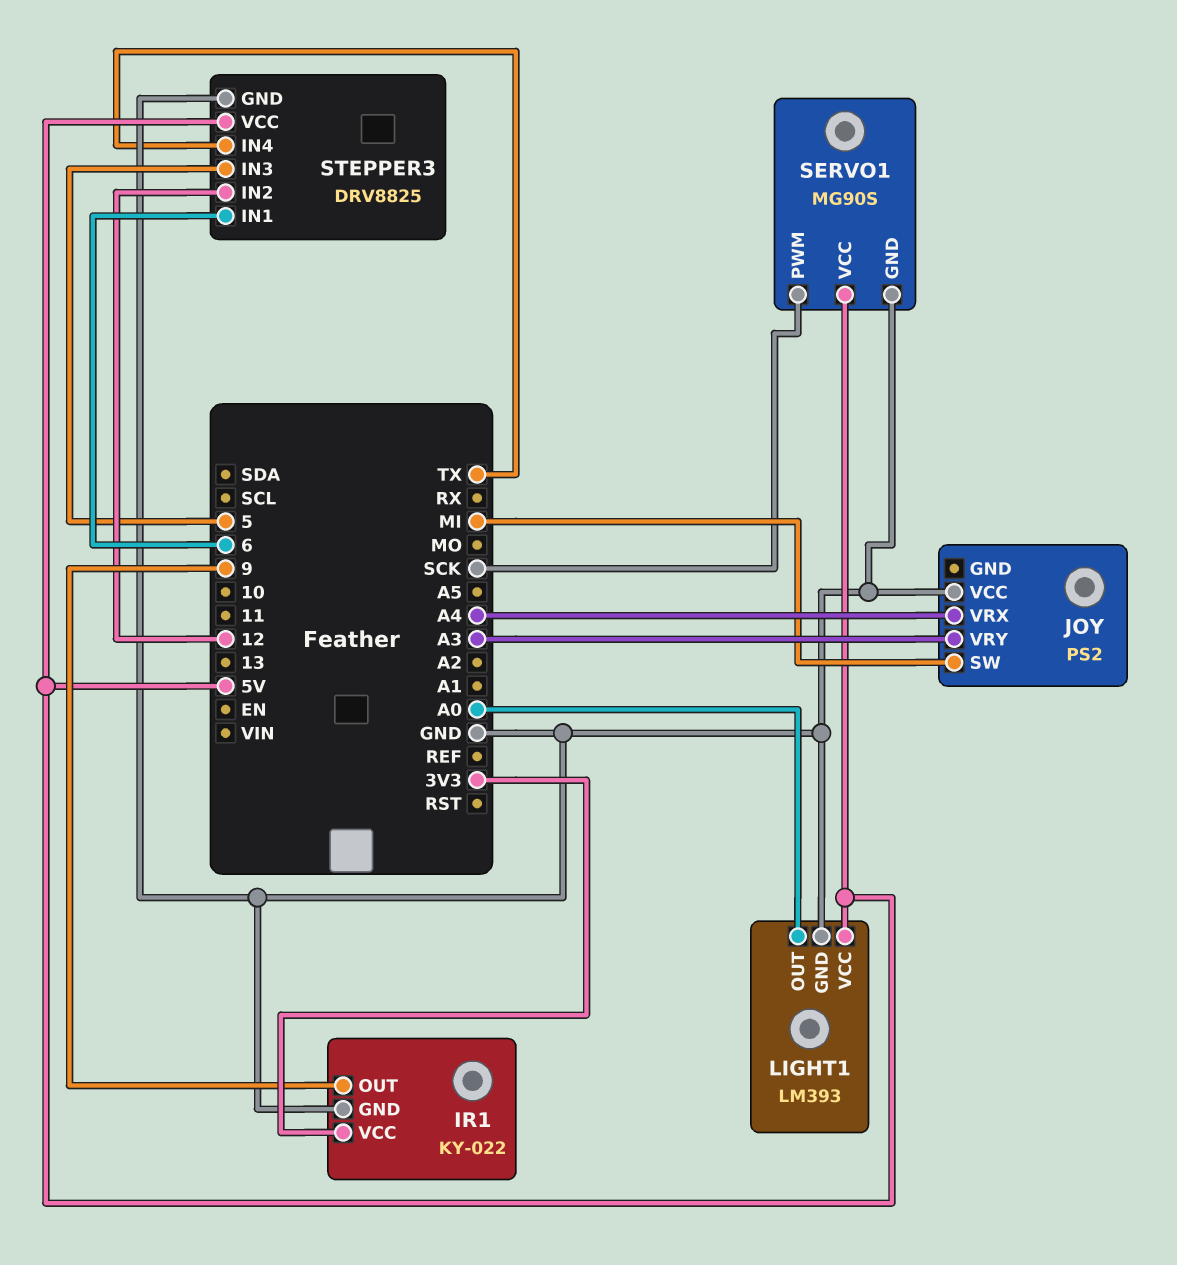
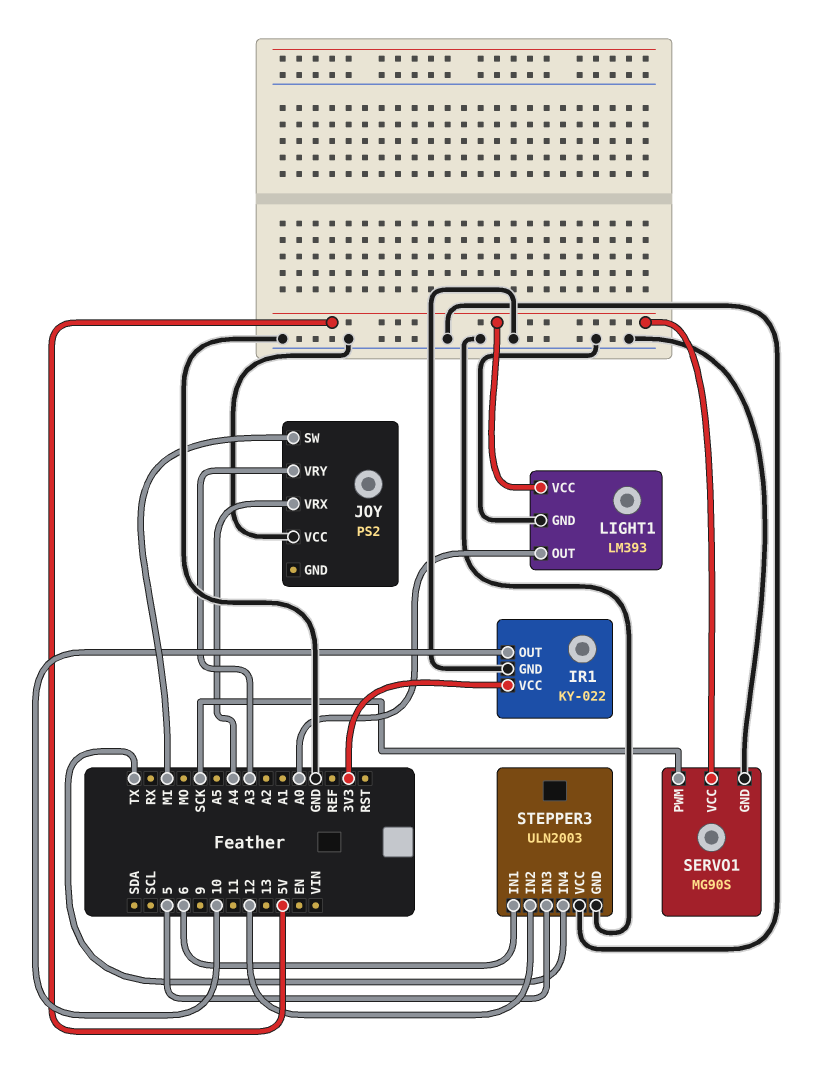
IR1 pin OUT: 9 -> 10
STEPPER3: DRV8825 -> ULN2003
STEPPER3 pin VCC: 5V -> GND

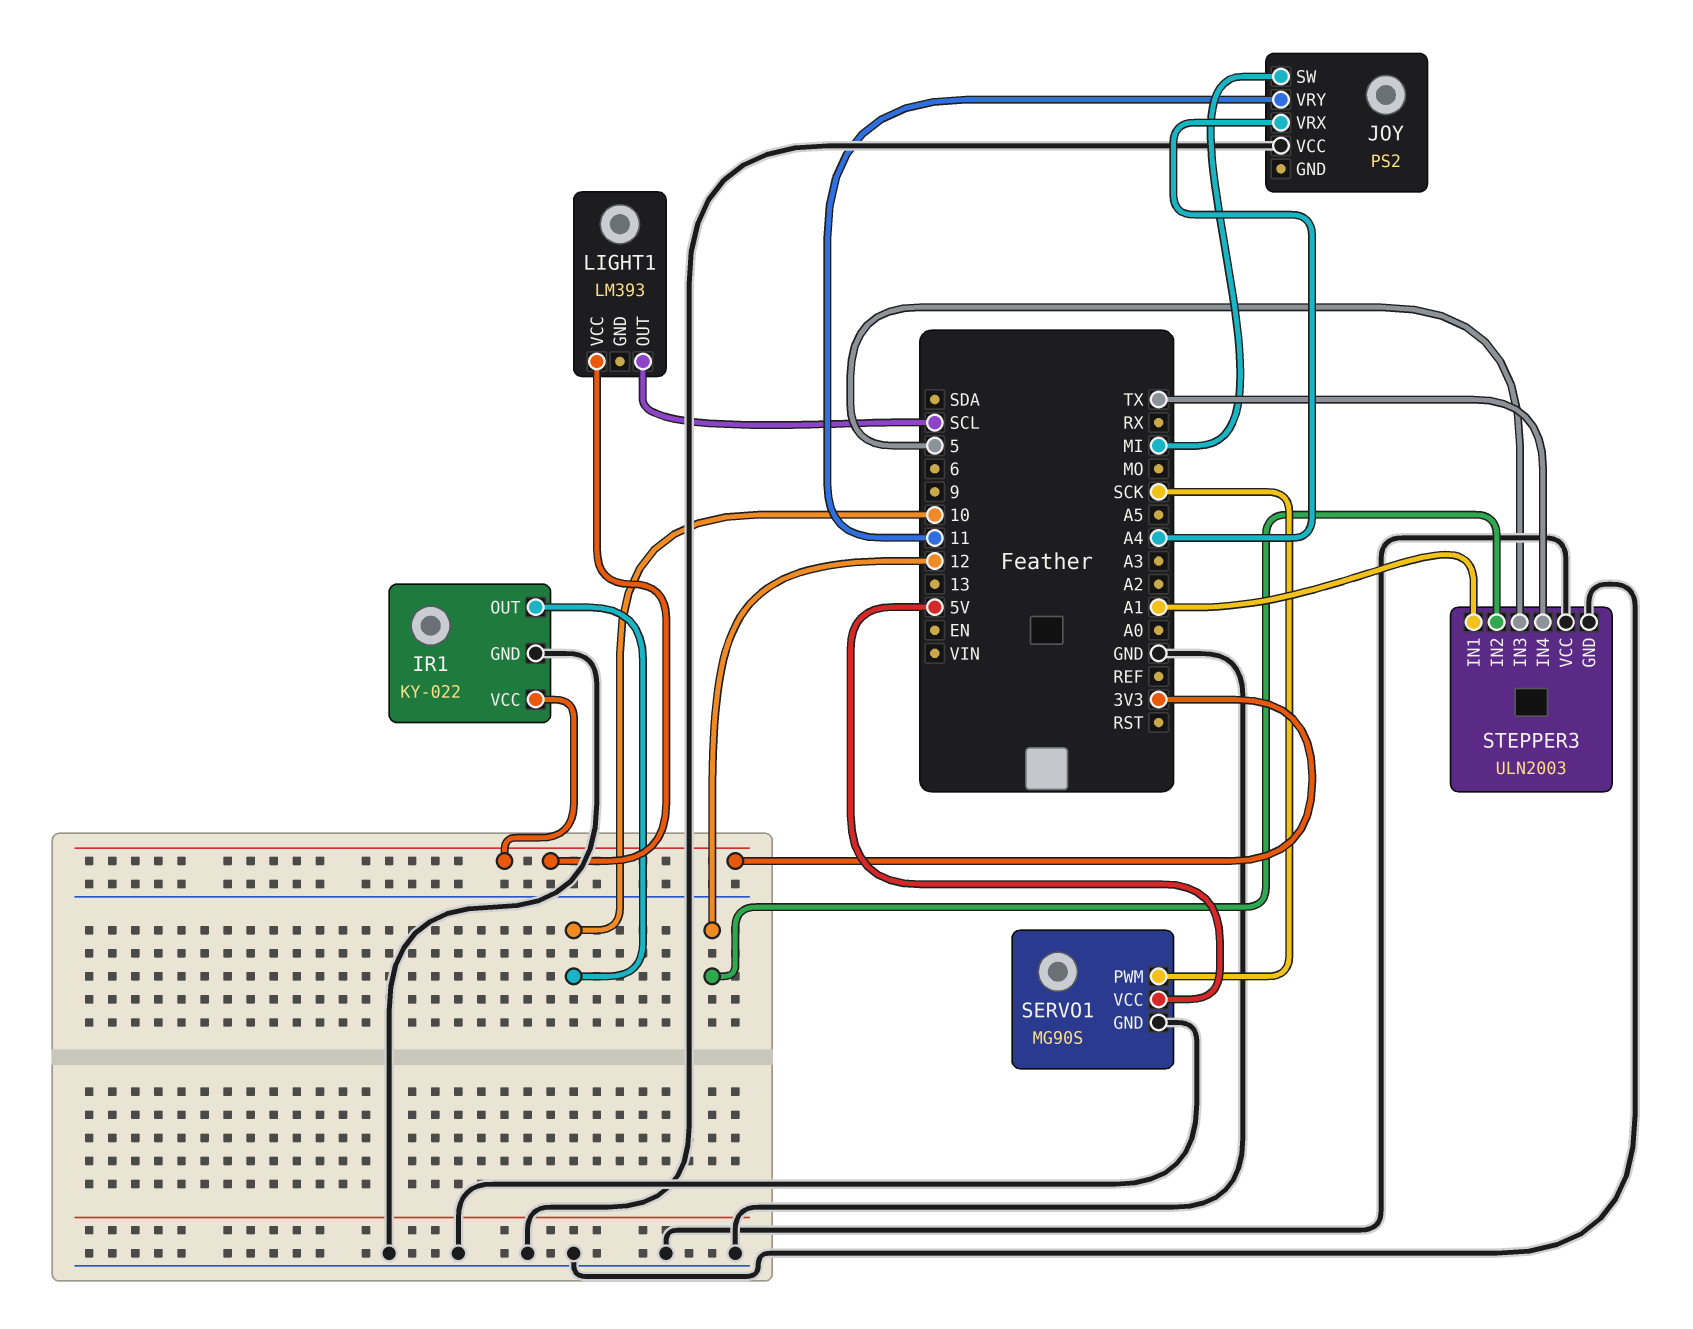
JOY pin VRY: A3 -> 11
LIGHT1 pin GND: GND -> none
LIGHT1 pin OUT: A0 -> SCL
LIGHT1 pin VCC: 5V -> 3V3
STEPPER3 pin IN1: 6 -> A1

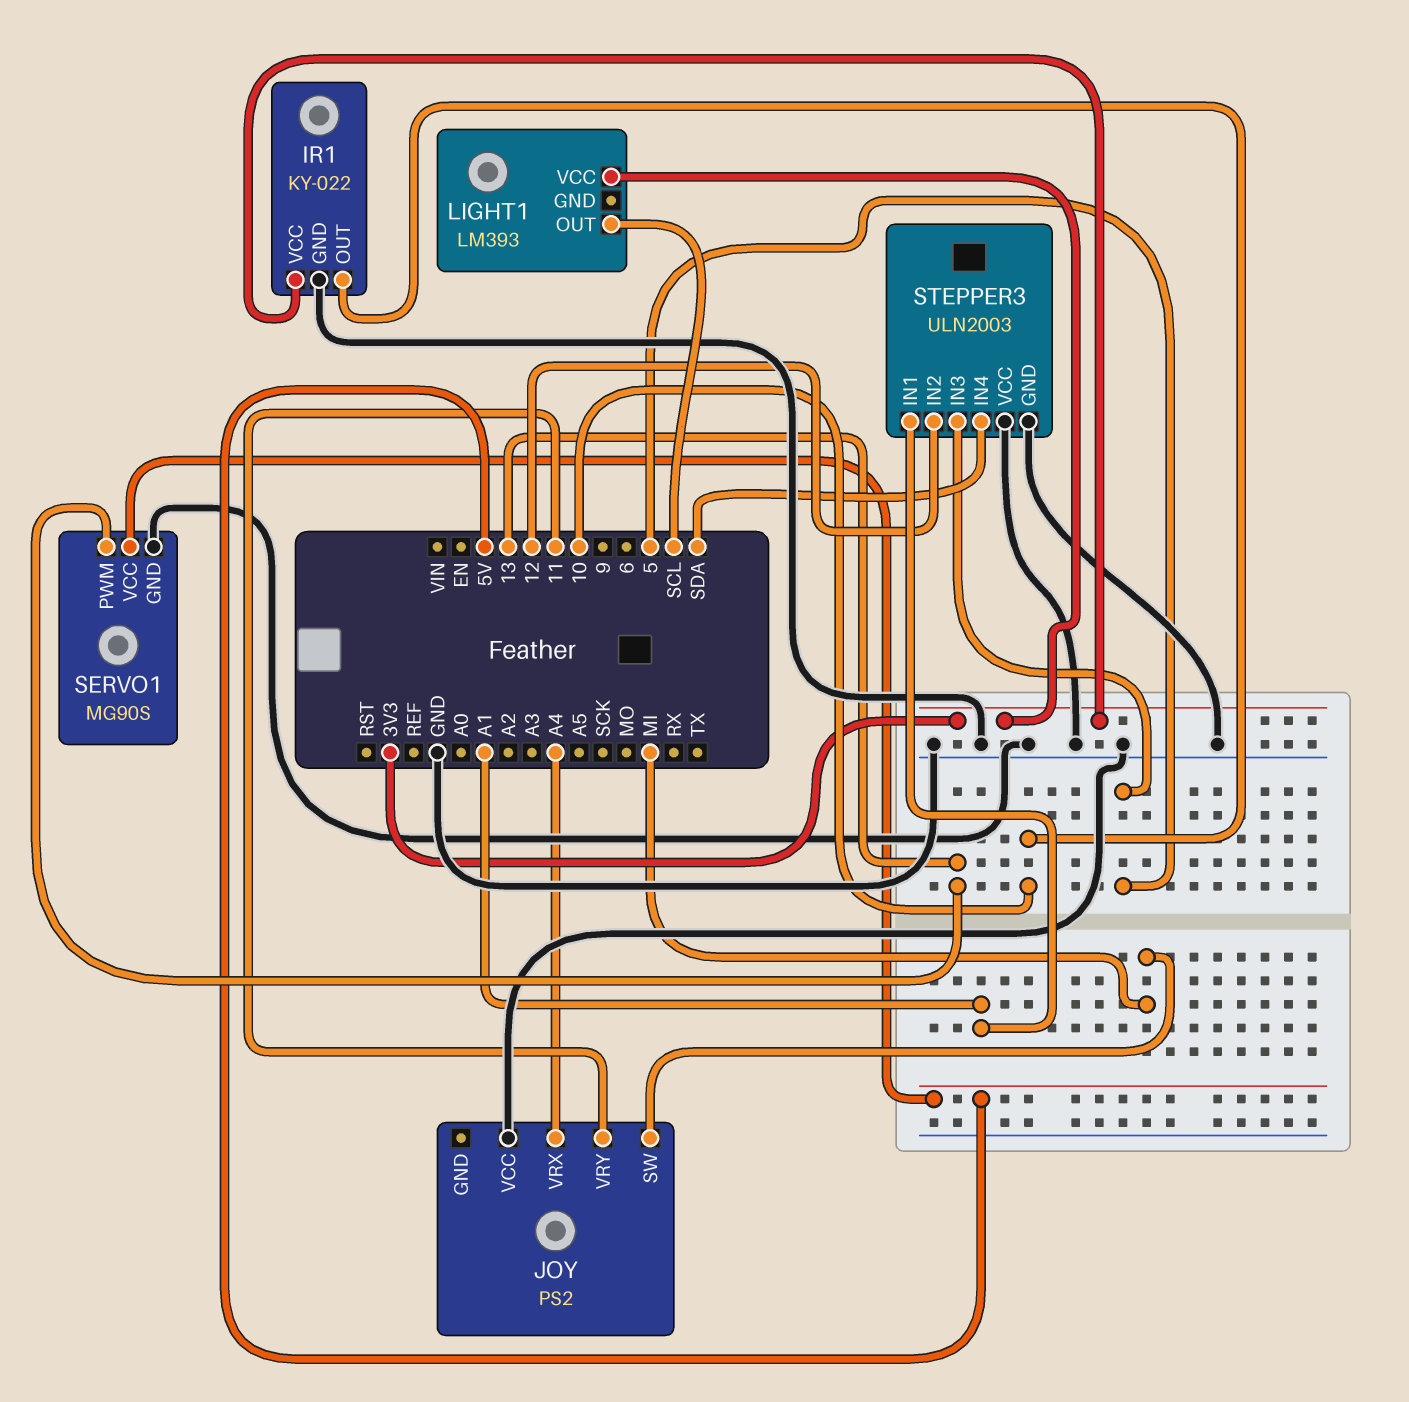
SERVO1 pin PWM: SCK -> 13
STEPPER3 pin IN4: TX -> SDA

